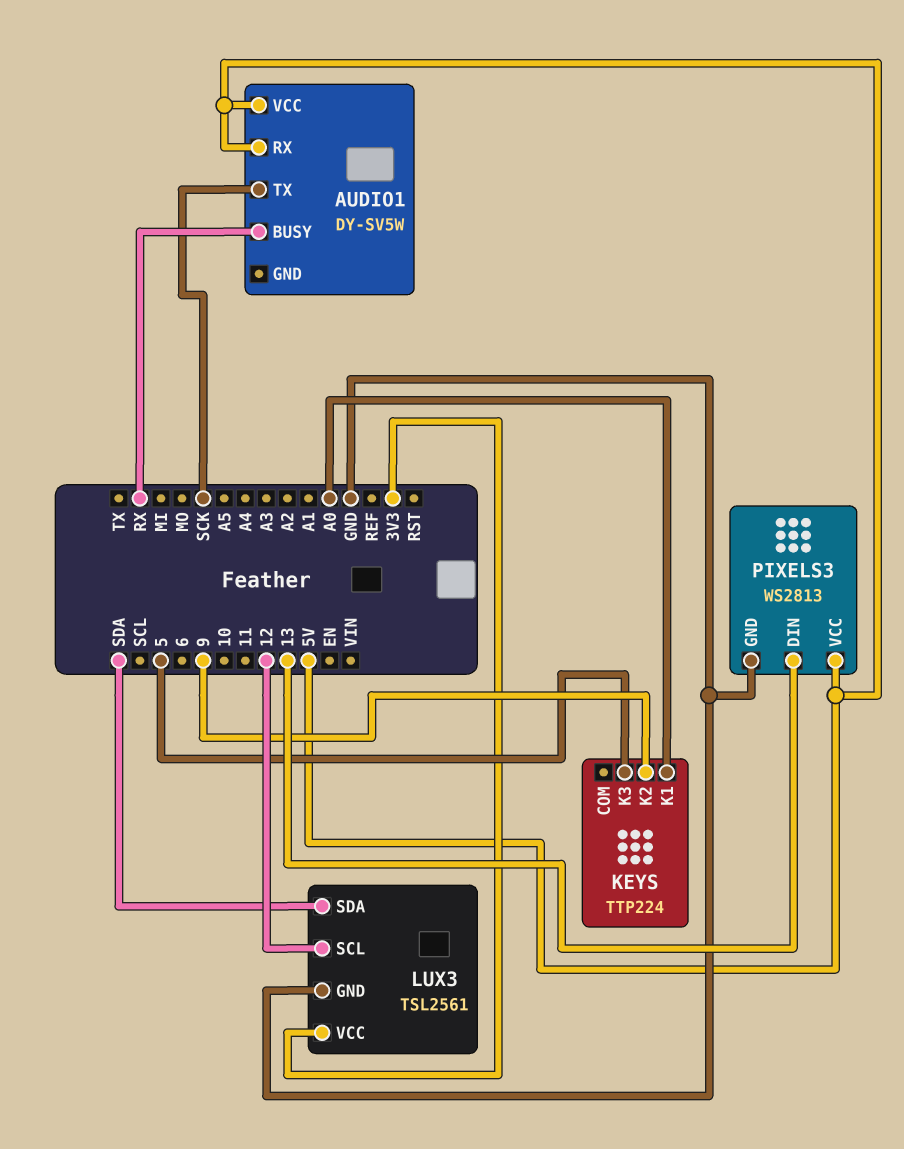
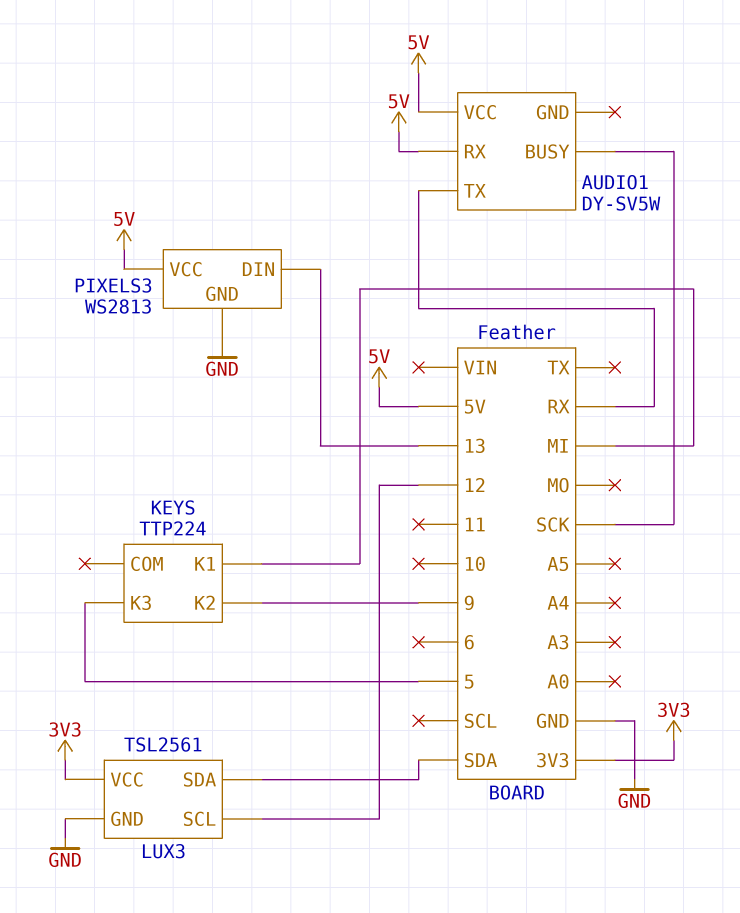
AUDIO1 pin BUSY: RX -> SCK
AUDIO1 pin TX: SCK -> RX
KEYS pin K1: A0 -> MI

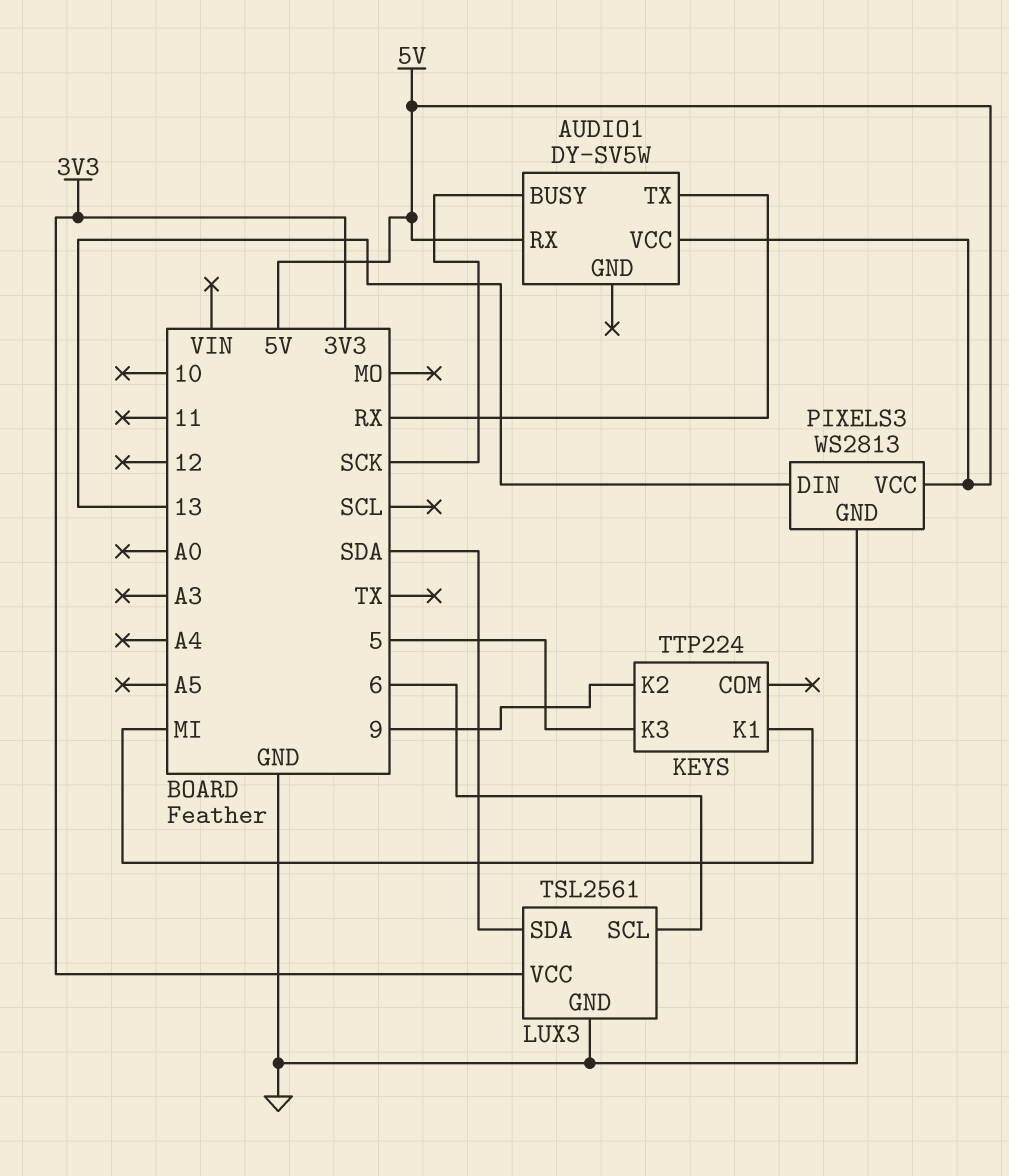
LUX3 pin SCL: 12 -> 6

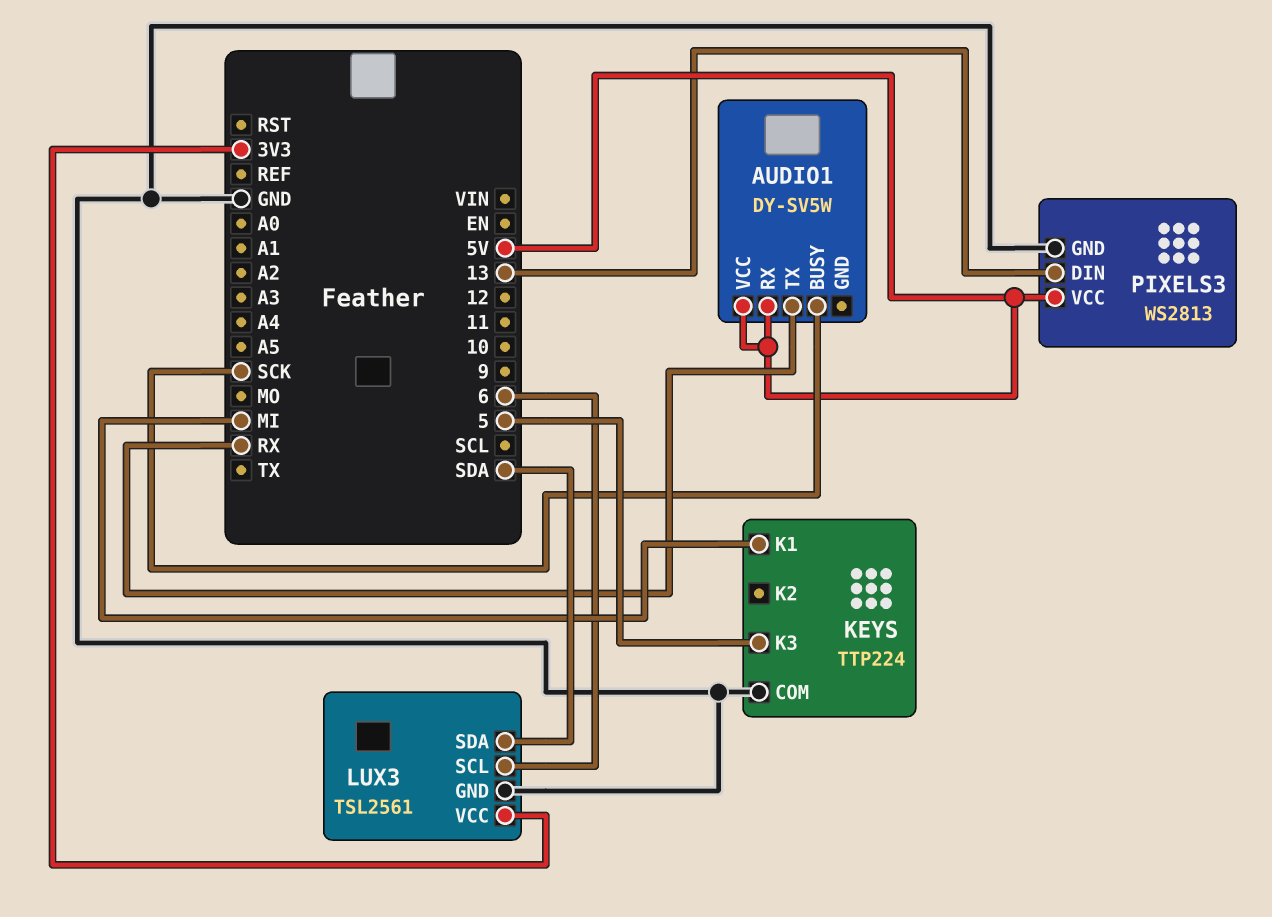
KEYS pin COM: none -> GND
KEYS pin K2: 9 -> none

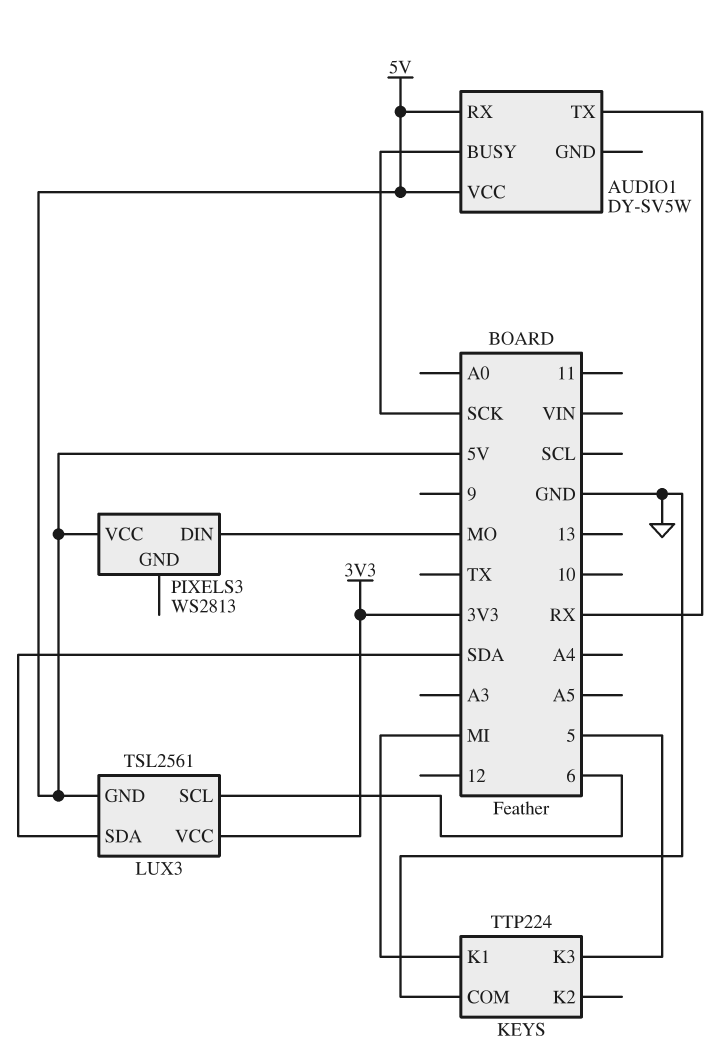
LUX3 pin GND: GND -> 5V
PIXELS3 pin DIN: 13 -> MO
PIXELS3 pin GND: GND -> none

